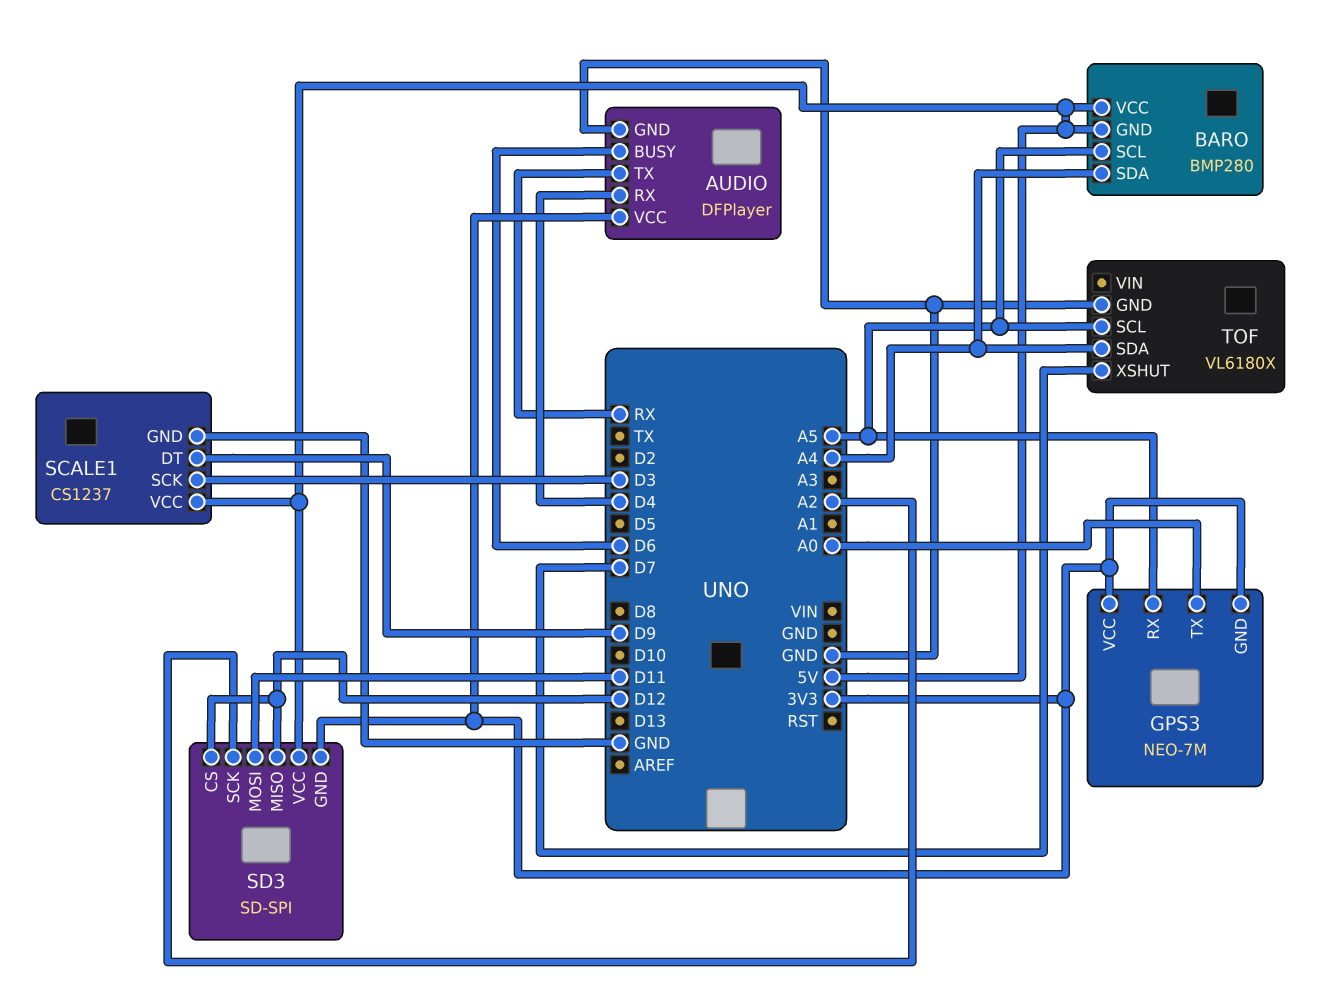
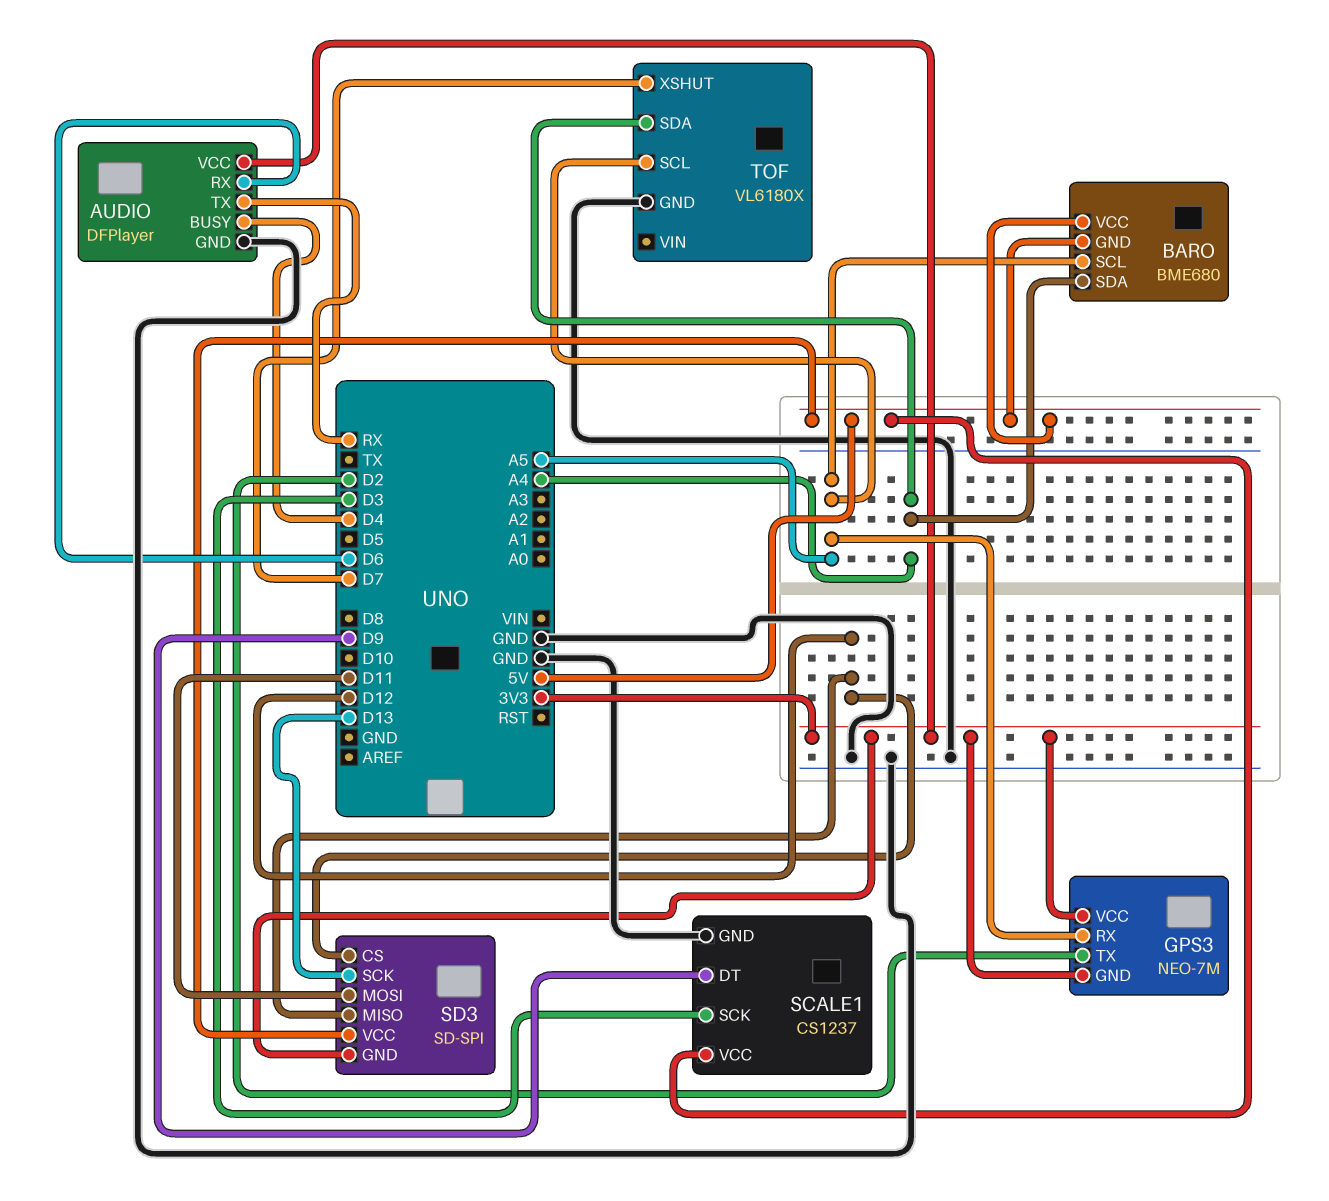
AUDIO pin BUSY: D6 -> D4
AUDIO pin RX: D4 -> D6
BARO: BMP280 -> BME680
GPS3 pin TX: A0 -> D2
SD3 pin SCK: A2 -> D13

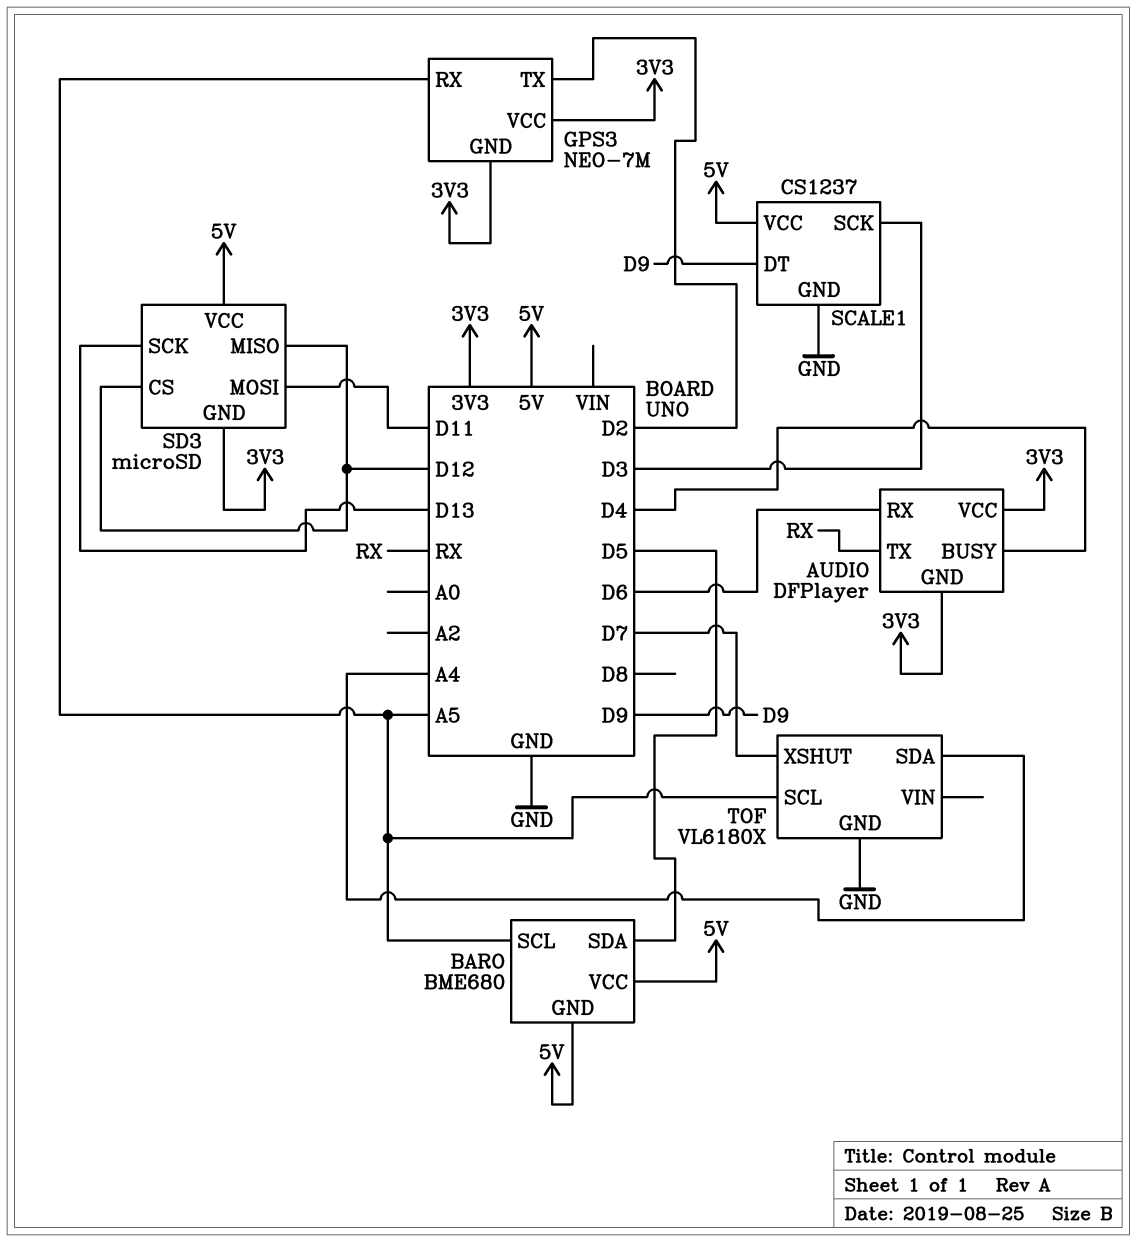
AUDIO pin GND: GND -> 3V3
BARO pin SDA: A4 -> D5
SD3: SD-SPI -> microSD

